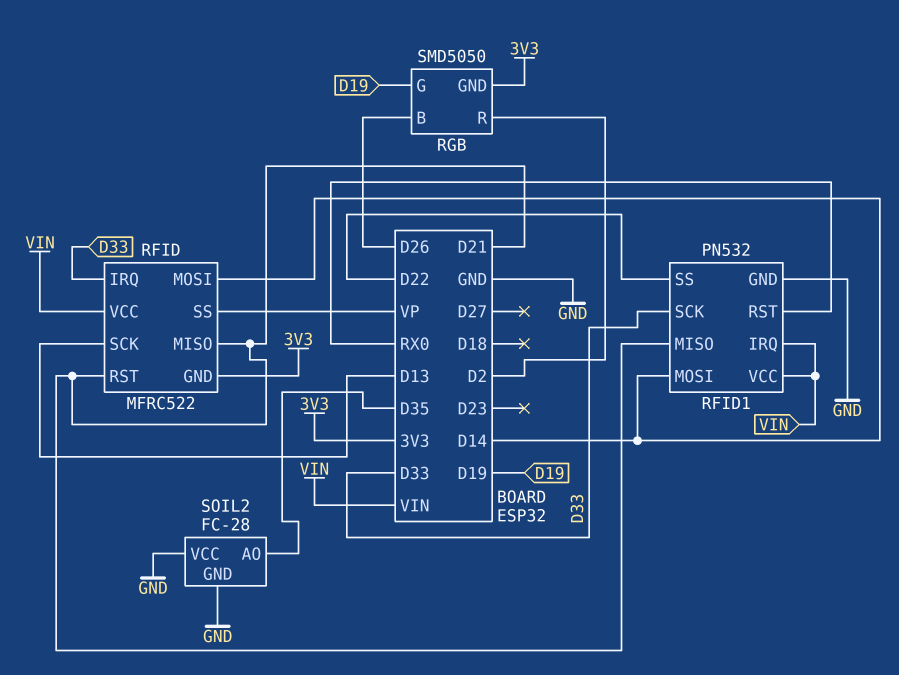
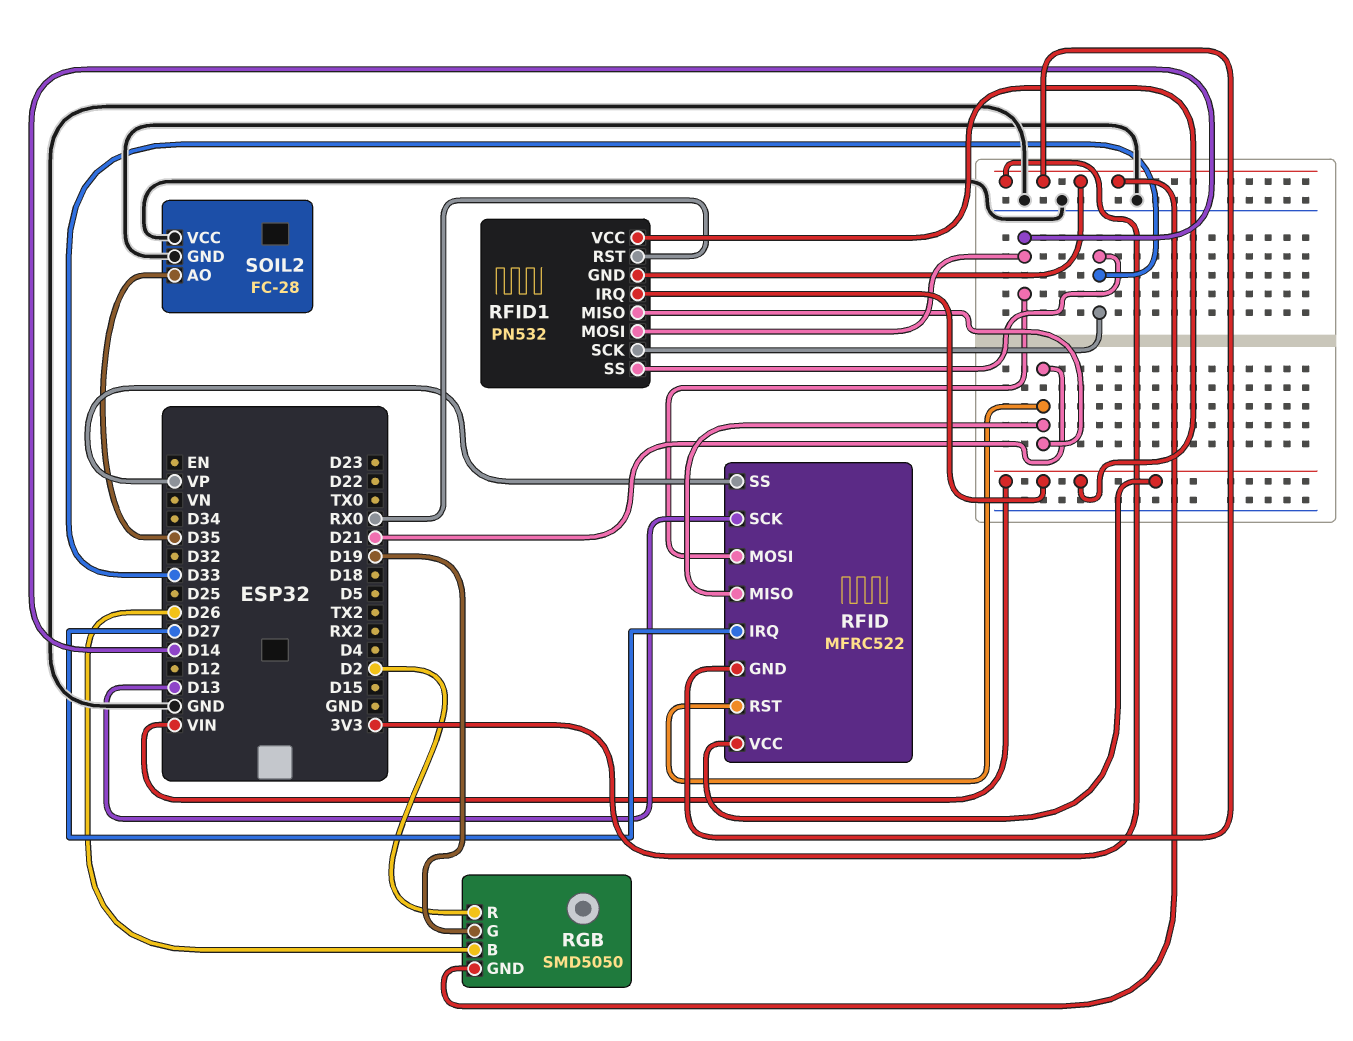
RFID pin IRQ: D33 -> D27
RFID1 pin GND: GND -> 3V3
RFID1 pin SS: D22 -> D33

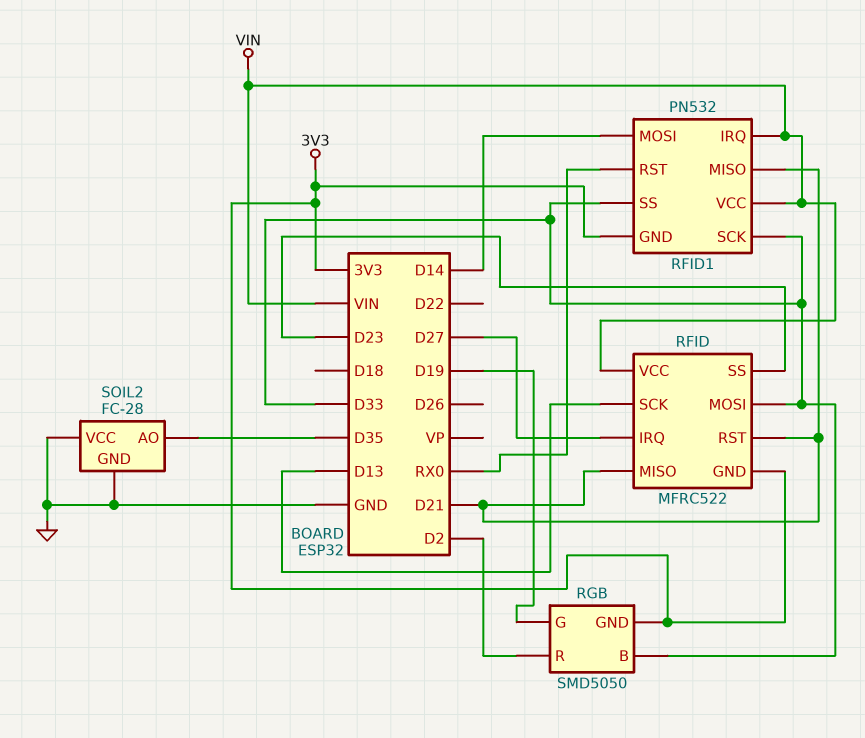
RFID pin MOSI: D14 -> D33
RFID pin SS: VP -> D23
RGB pin B: D26 -> D33

